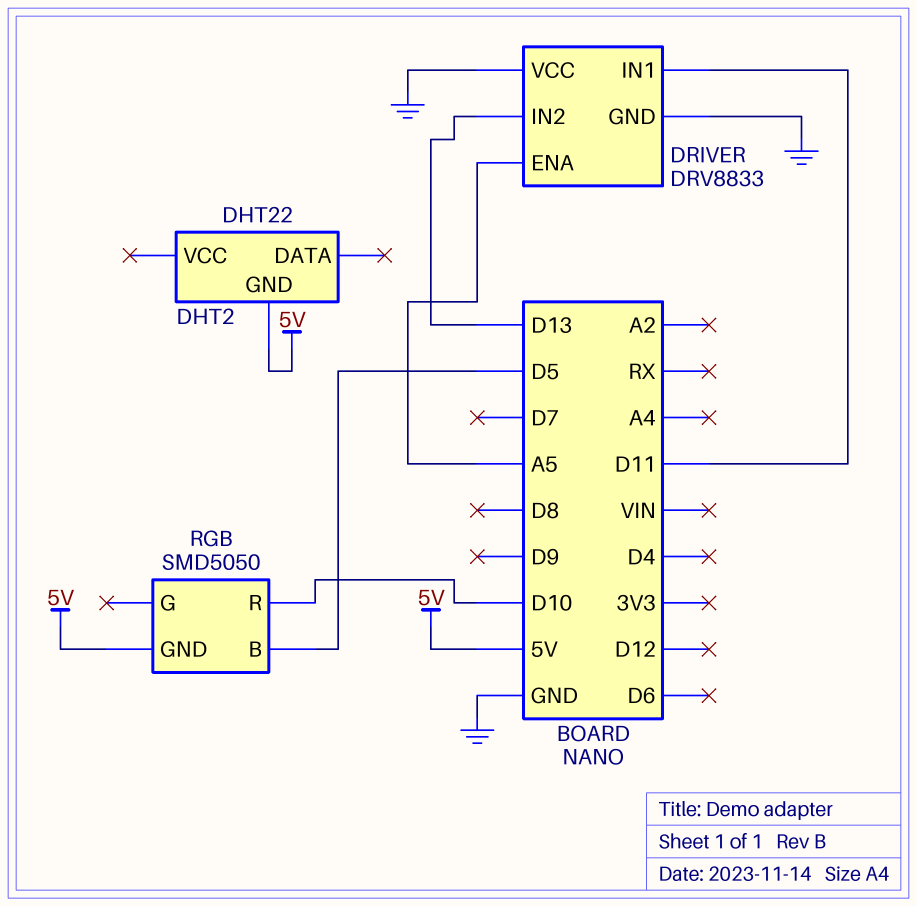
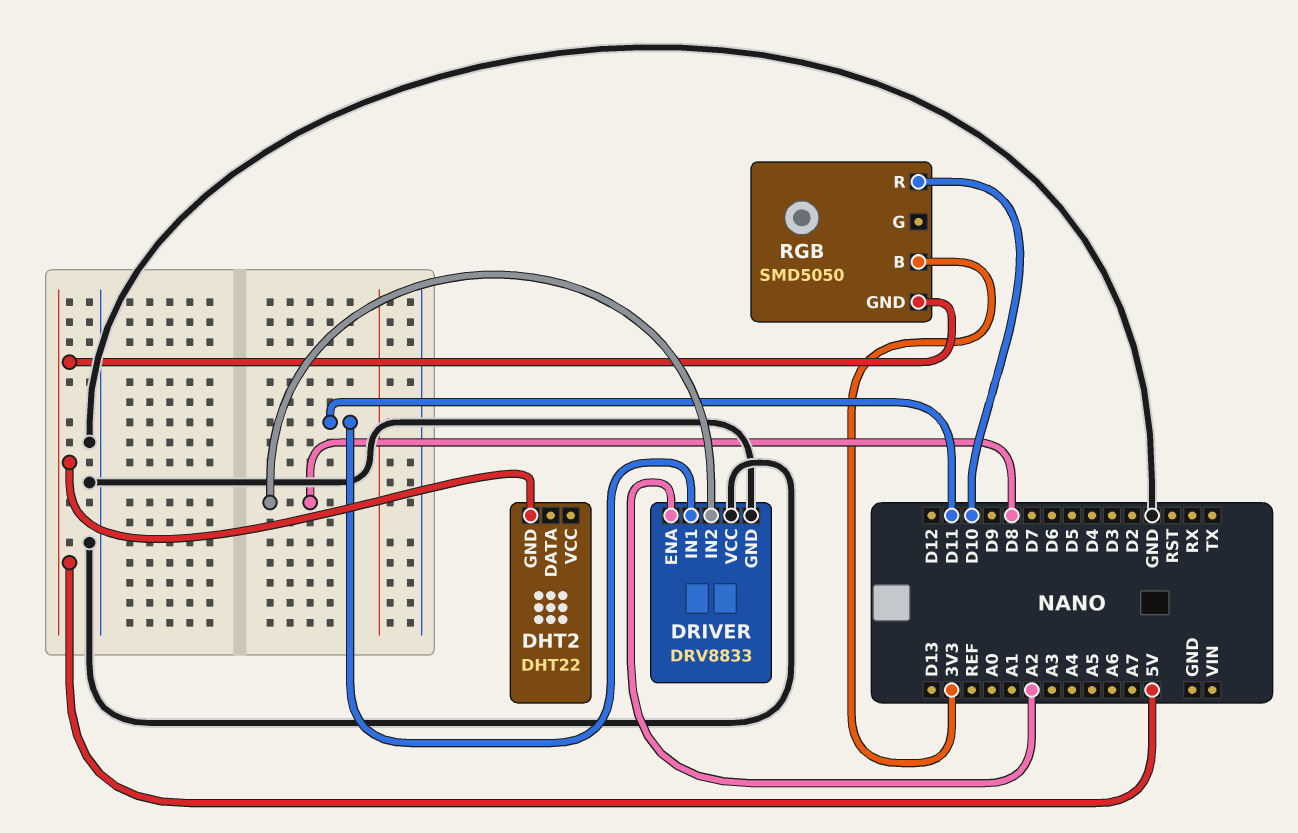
DRIVER pin ENA: A5 -> A2
DRIVER pin IN2: D13 -> D8
RGB pin B: D5 -> 3V3

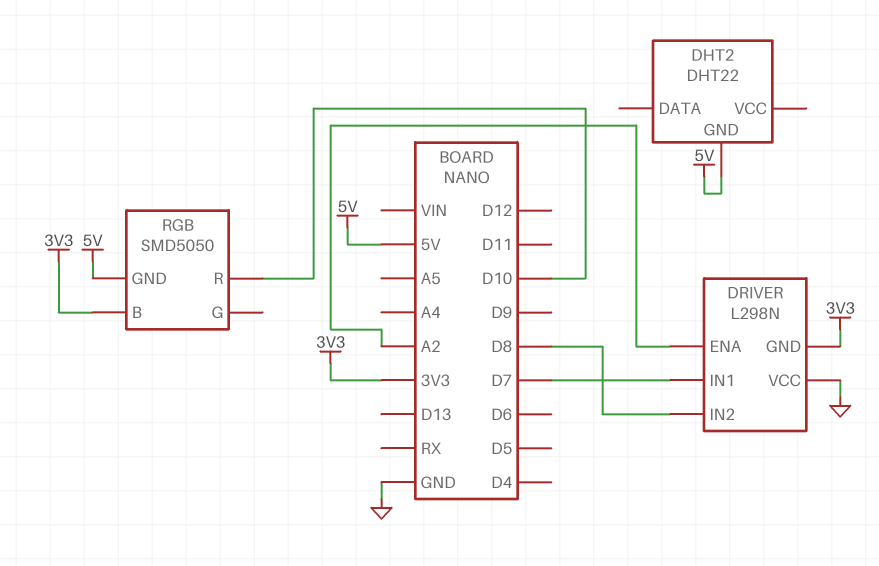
DRIVER: DRV8833 -> L298N
DRIVER pin GND: GND -> 3V3
DRIVER pin IN1: D11 -> D7

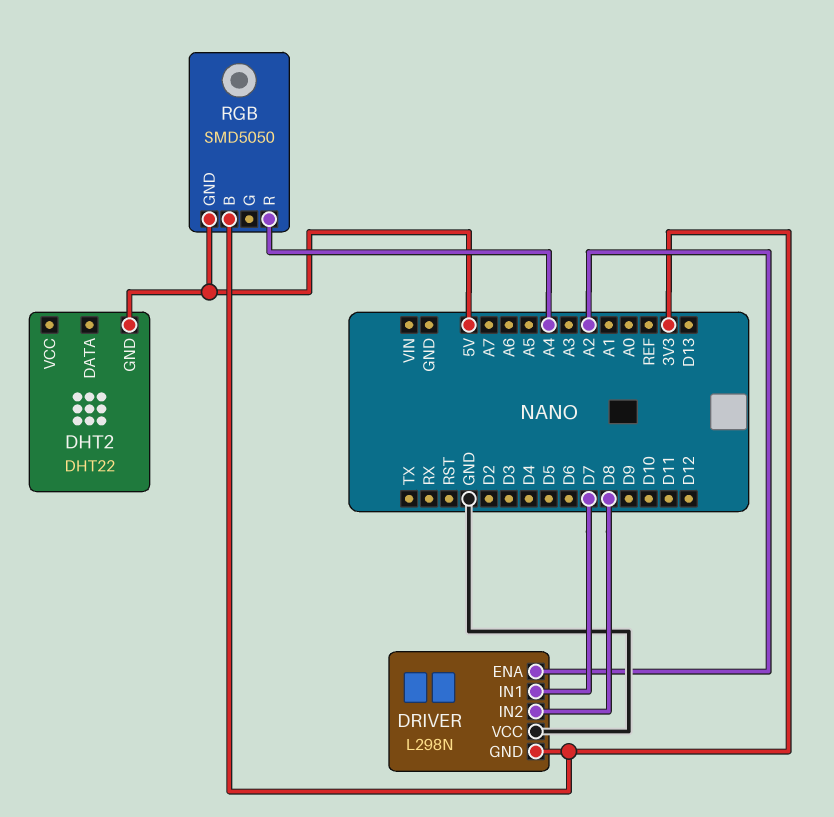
RGB pin R: D10 -> A4

